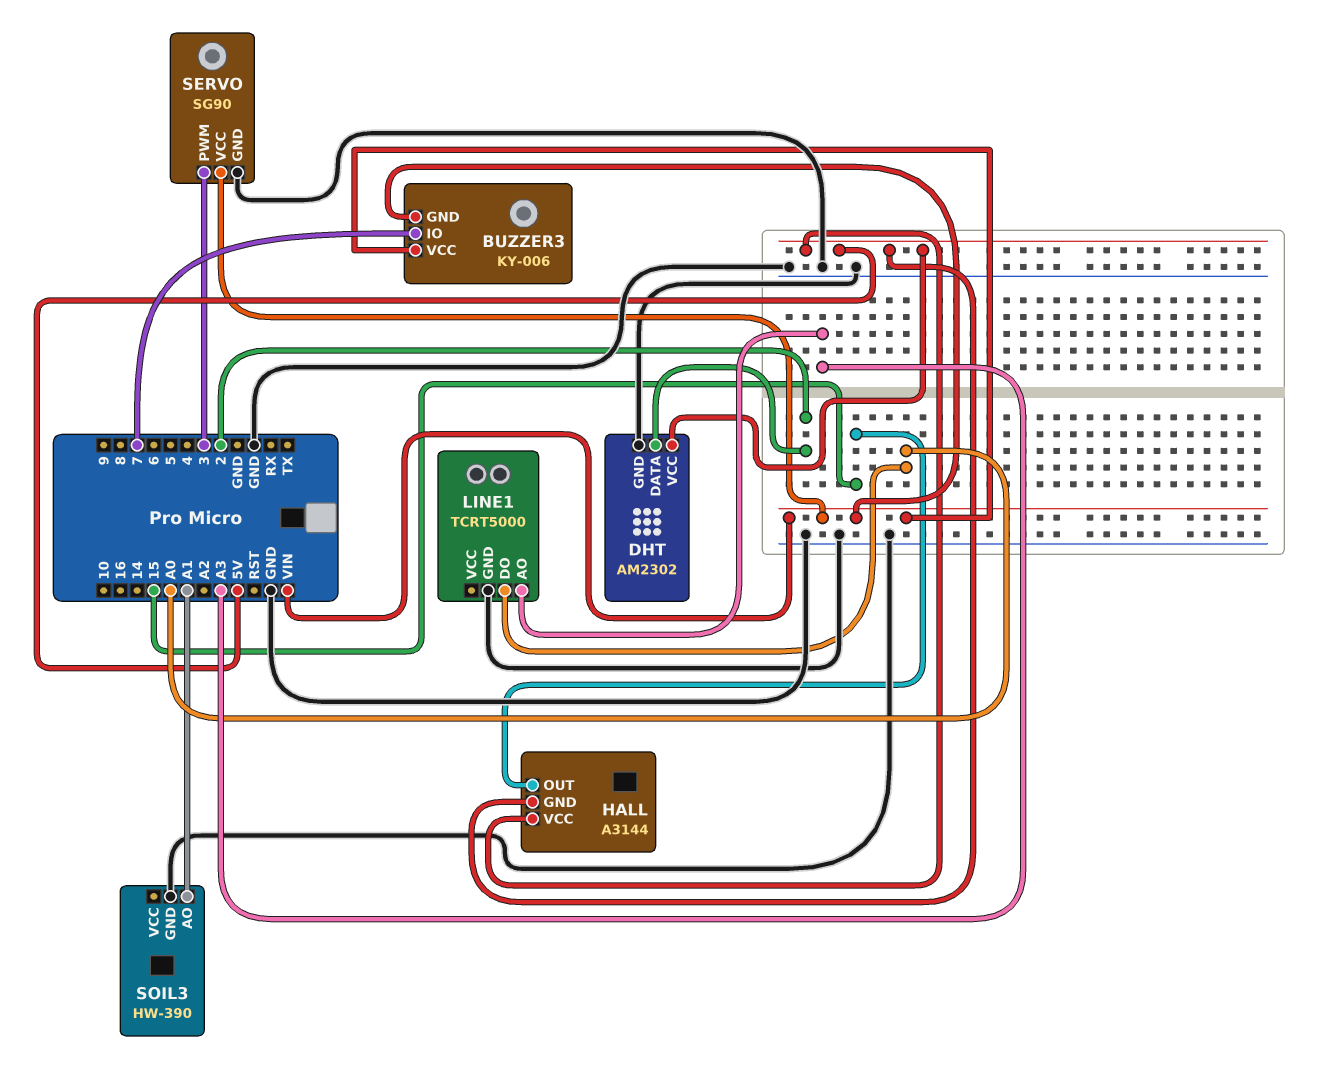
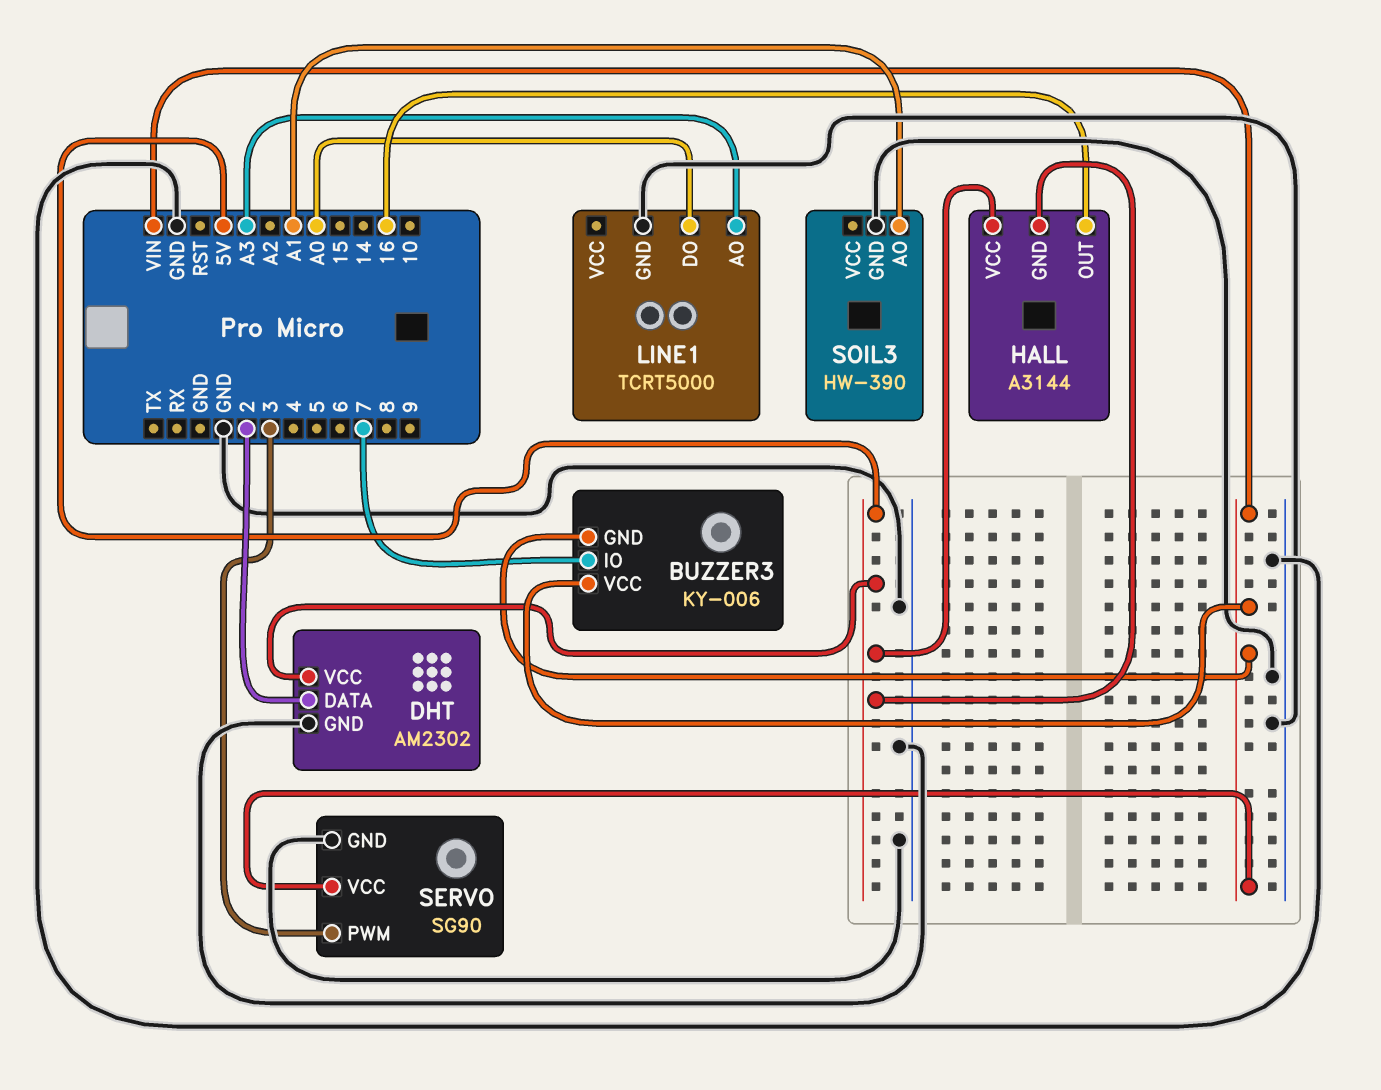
HALL pin OUT: 15 -> 16

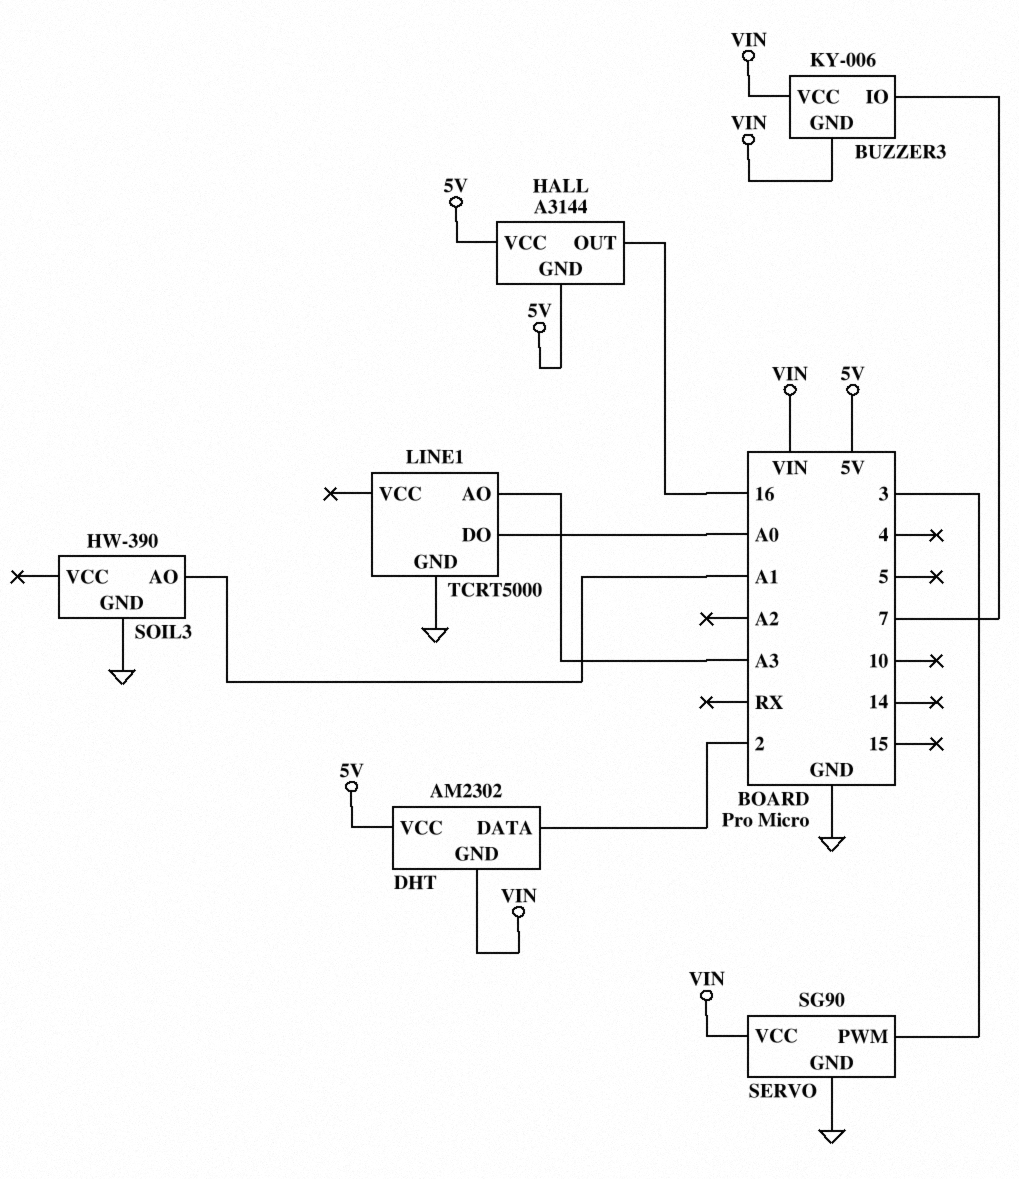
DHT pin GND: GND -> VIN

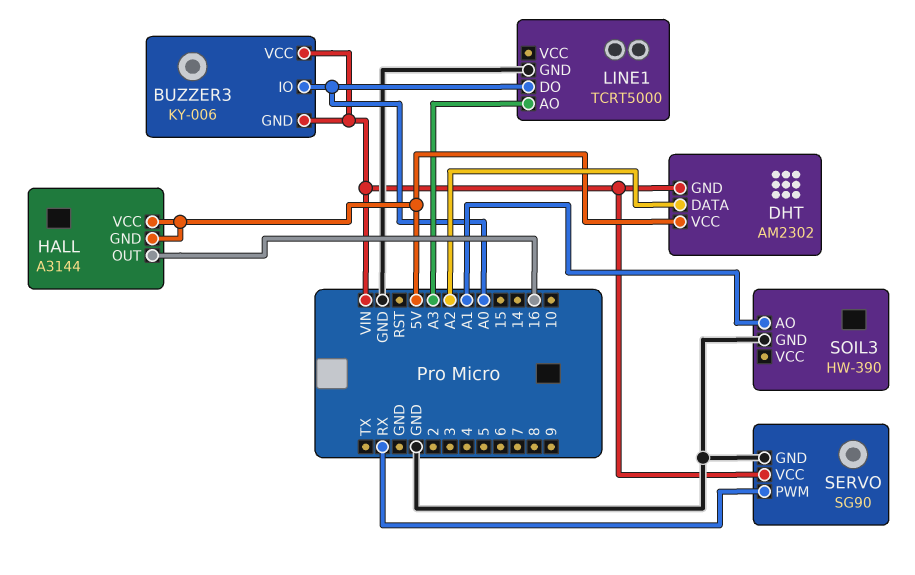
BUZZER3 pin IO: 7 -> A0
DHT pin DATA: 2 -> A2
SERVO pin PWM: 3 -> RX

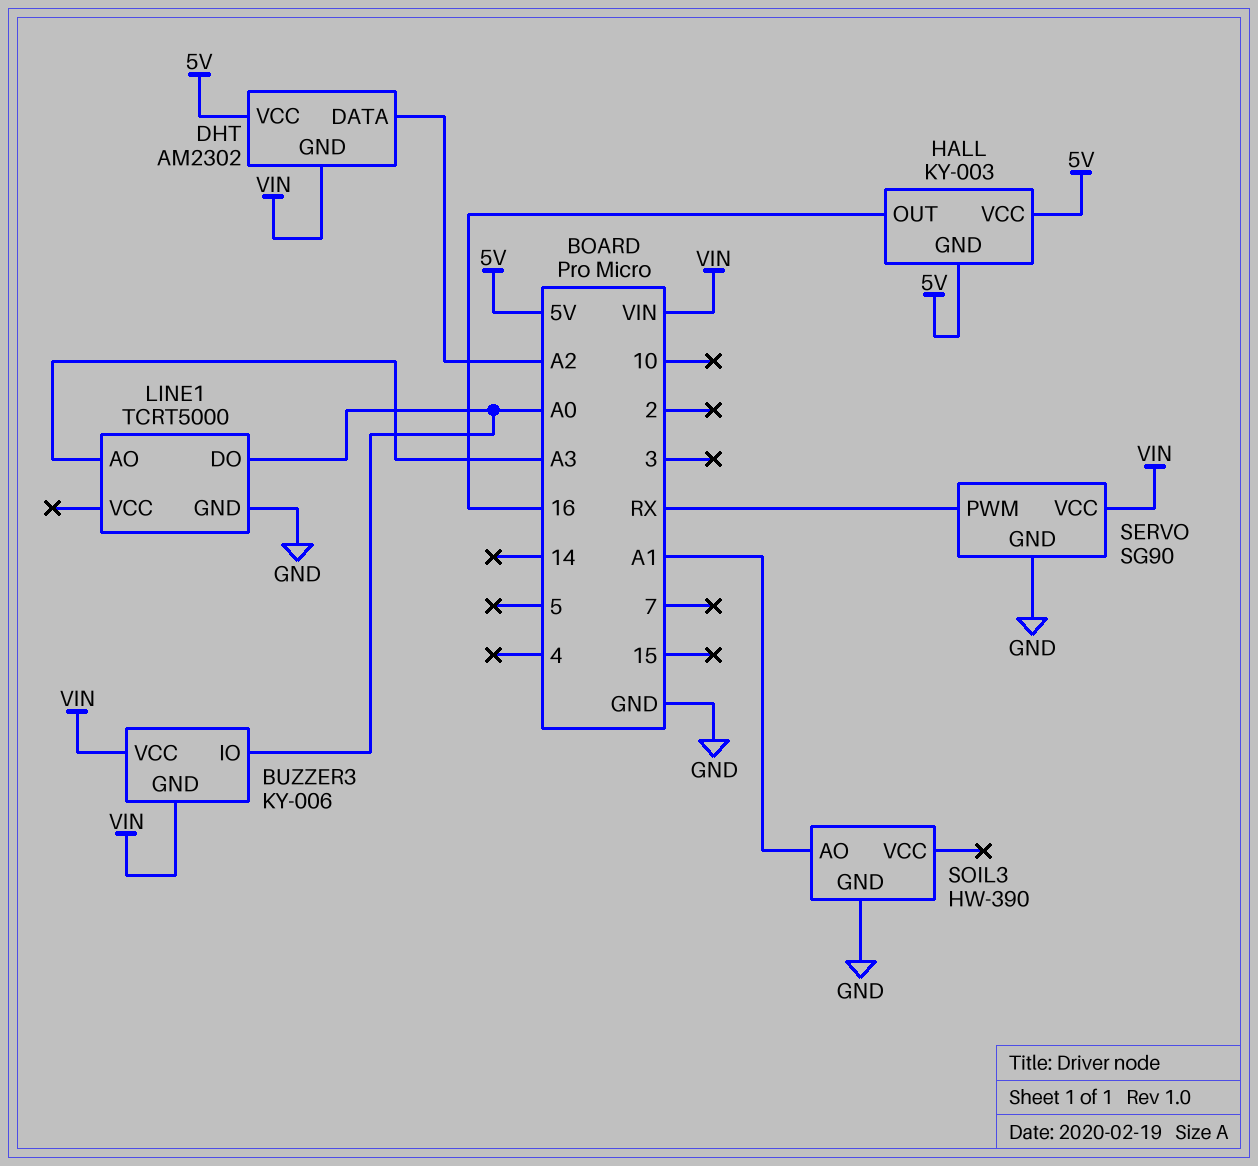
HALL: A3144 -> KY-003

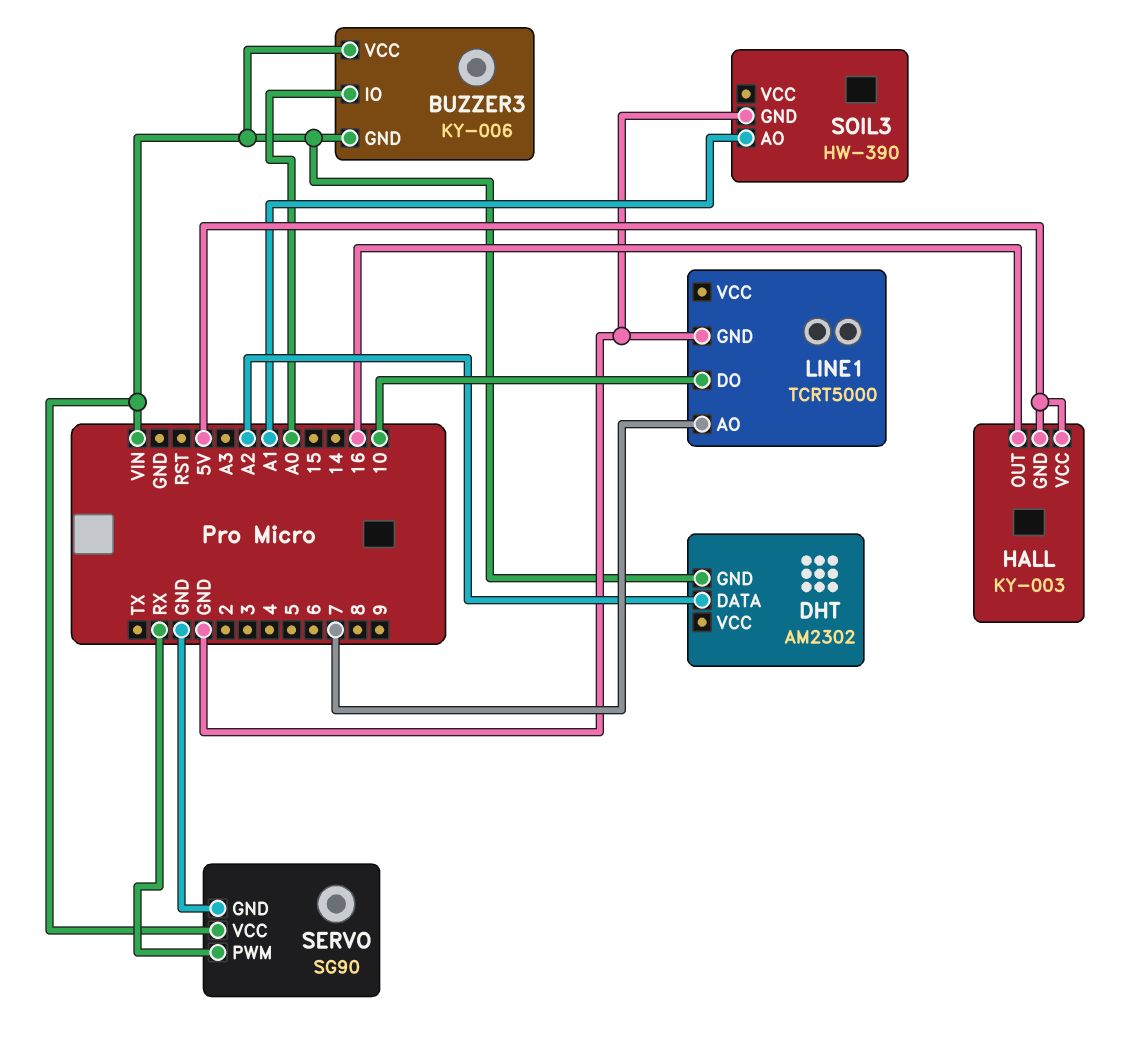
DHT pin VCC: 5V -> none
LINE1 pin AO: A3 -> 7
LINE1 pin DO: A0 -> 10

